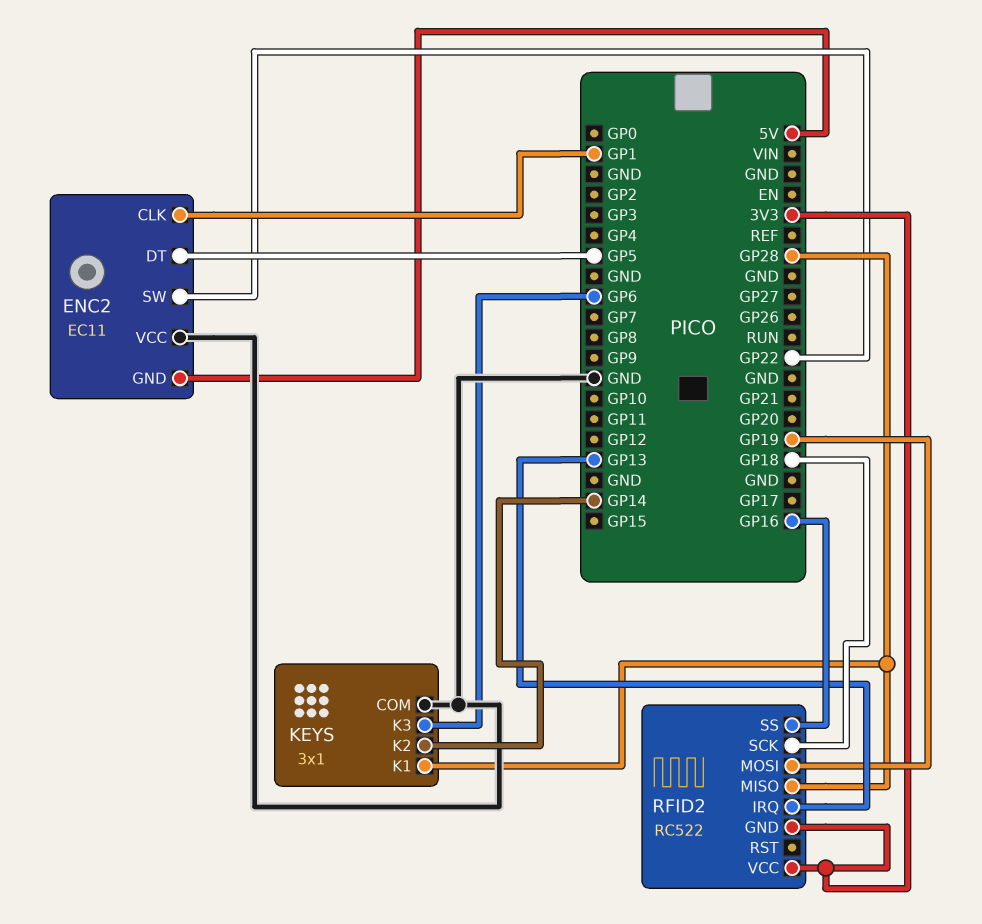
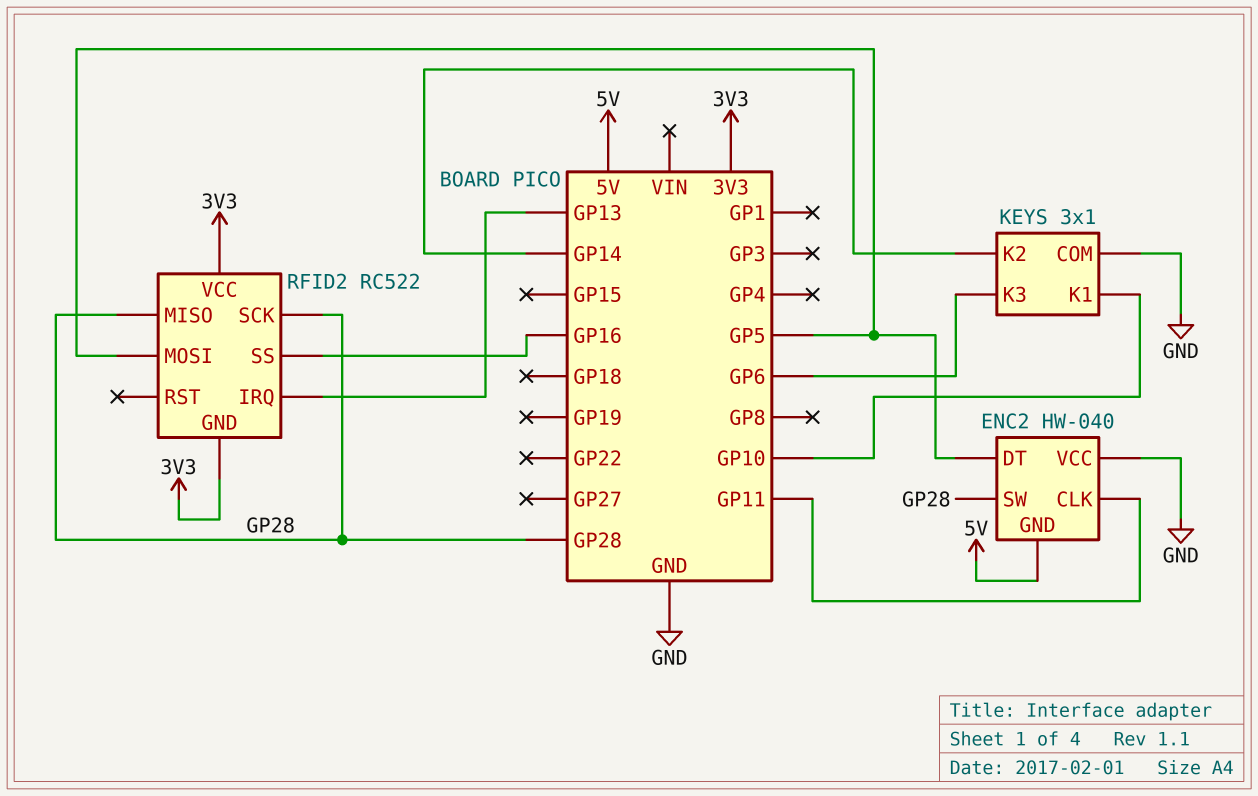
ENC2: EC11 -> HW-040
ENC2 pin CLK: GP1 -> GP11
ENC2 pin SW: GP22 -> GP28
KEYS pin K1: GP28 -> GP10
RFID2 pin MOSI: GP19 -> GP5
RFID2 pin SCK: GP18 -> GP28

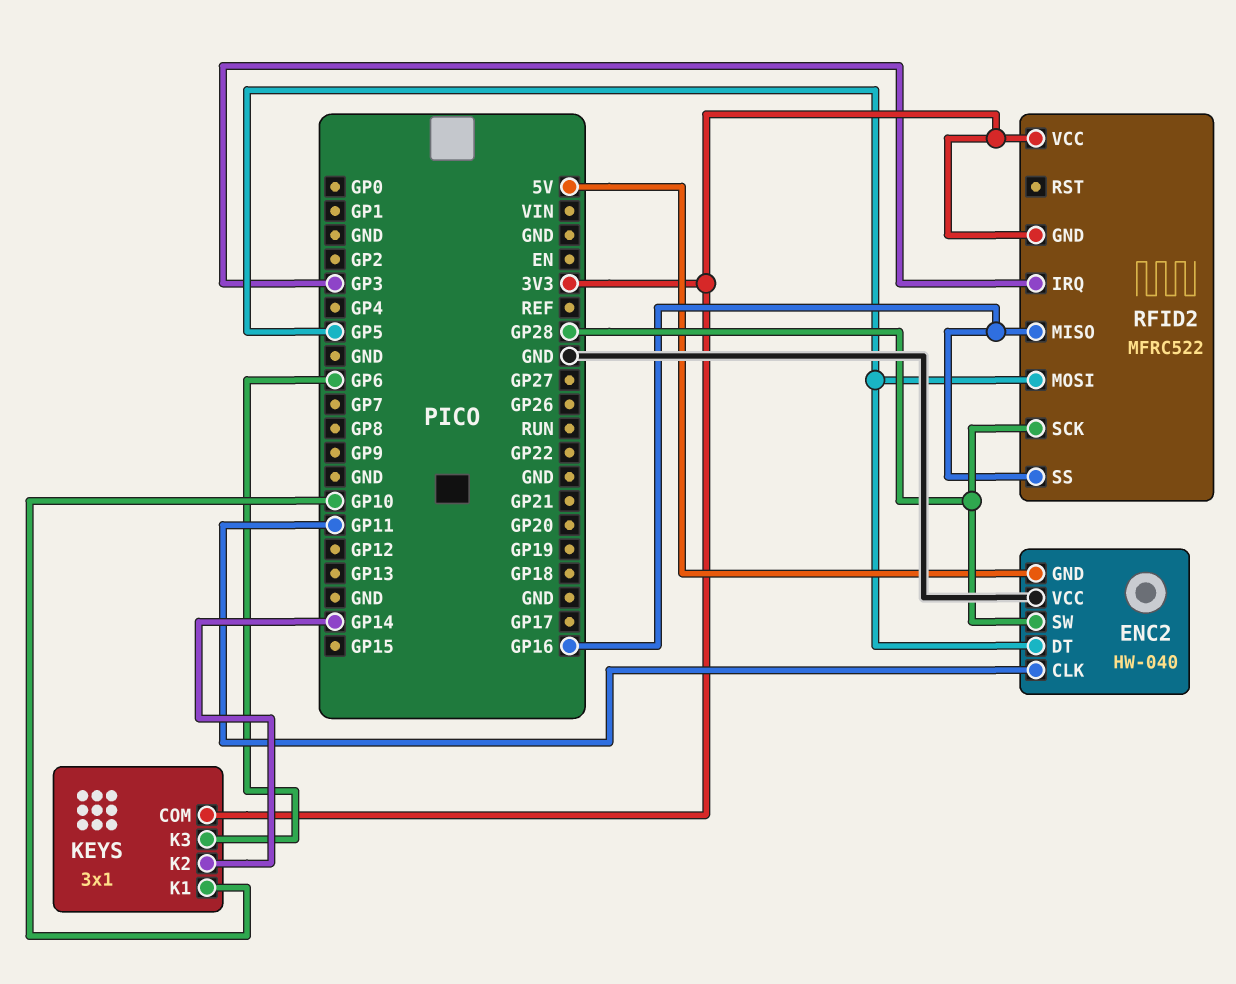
KEYS pin COM: GND -> 3V3
RFID2: RC522 -> MFRC522
RFID2 pin IRQ: GP13 -> GP3
RFID2 pin MISO: GP28 -> GP16

